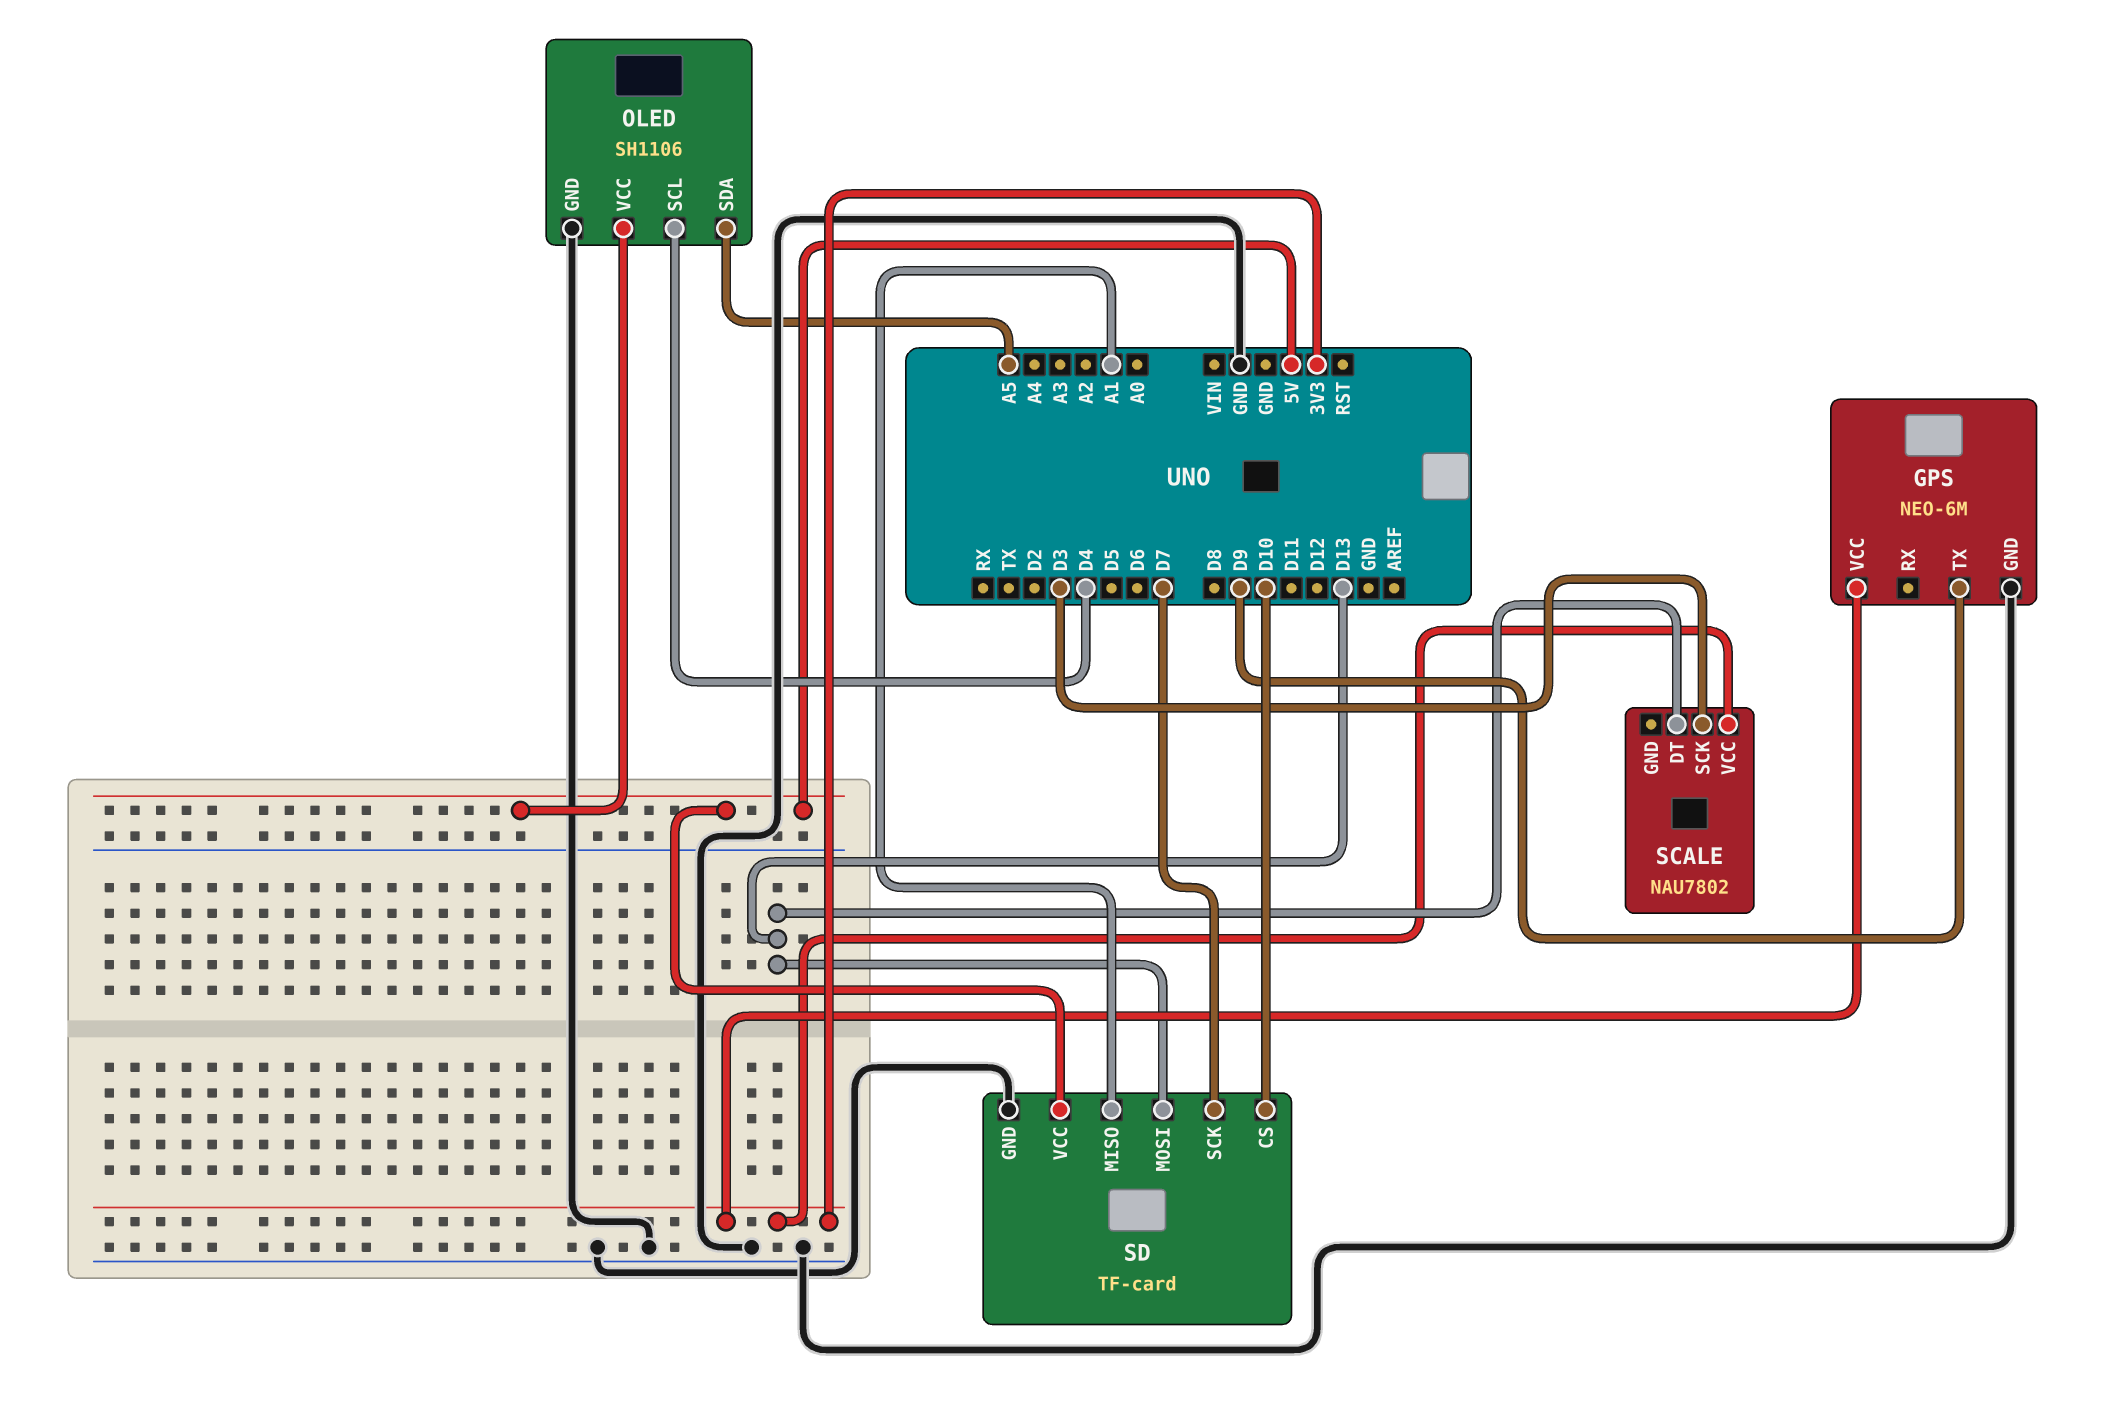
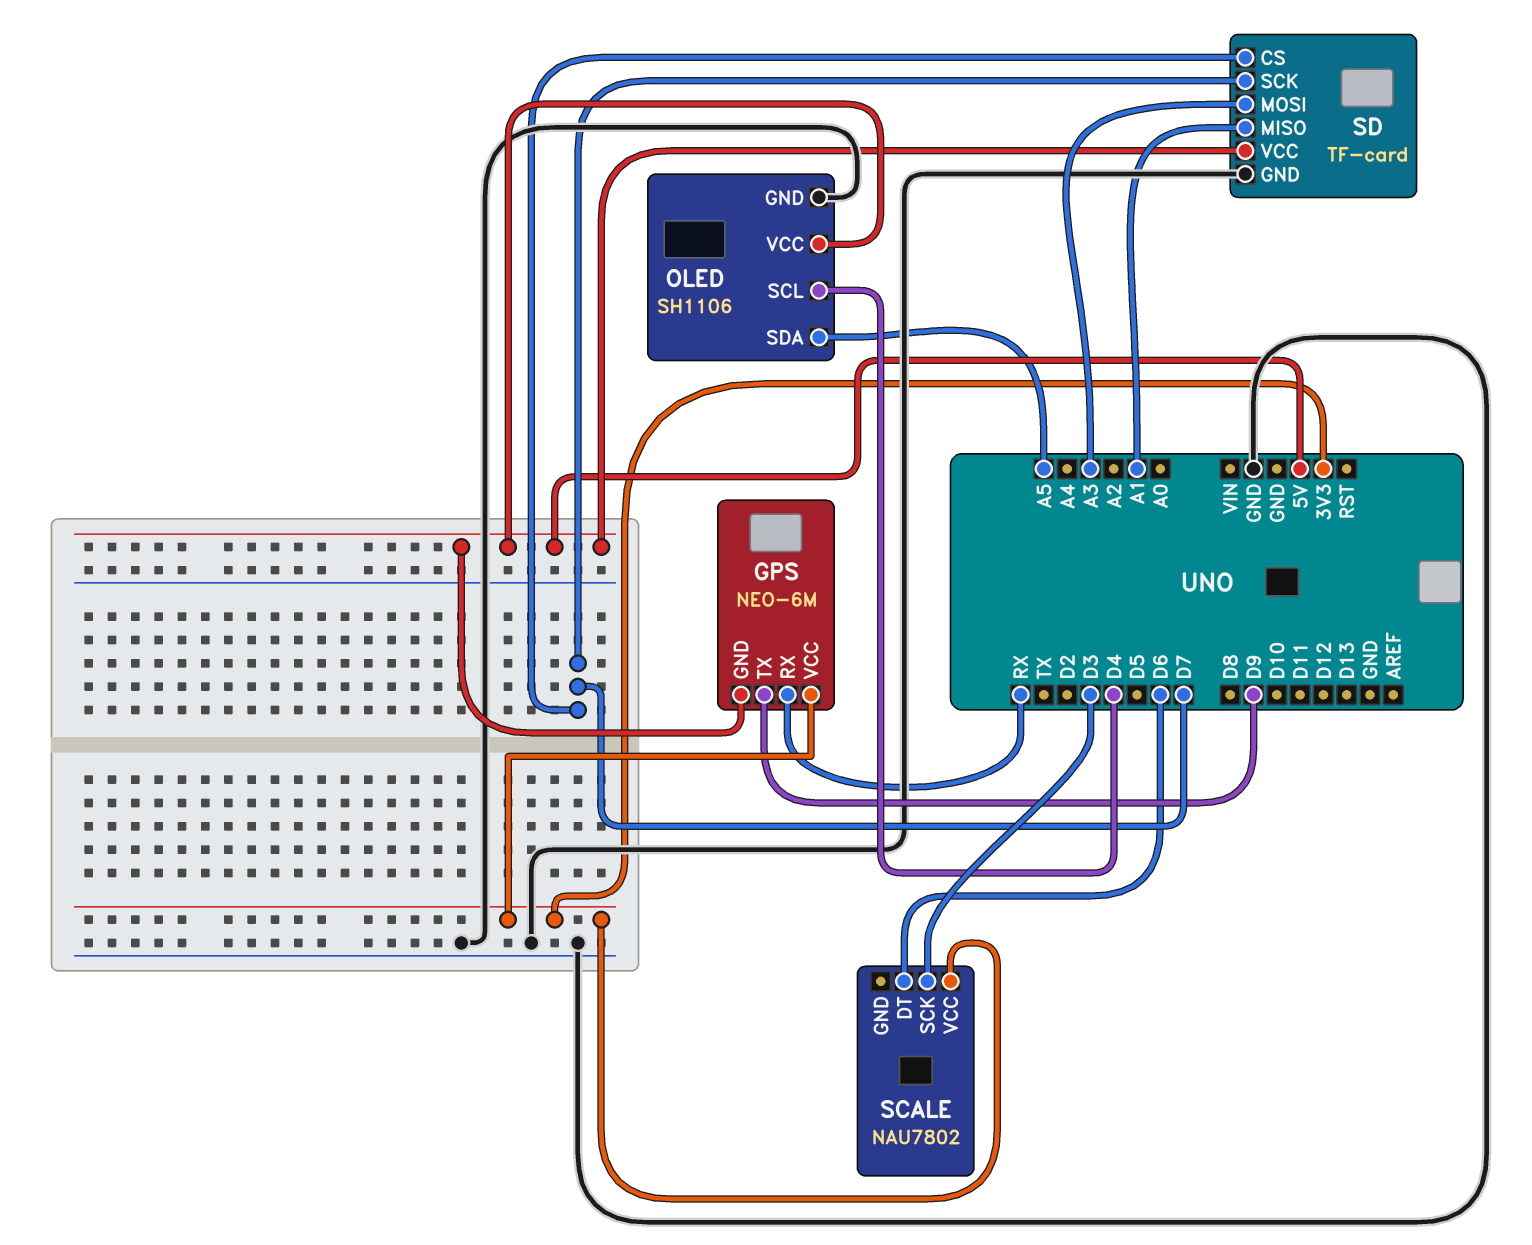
GPS pin GND: GND -> 5V
GPS pin RX: none -> RX
SCALE pin DT: D13 -> D6
SD pin CS: D10 -> D7
SD pin MOSI: D13 -> A3

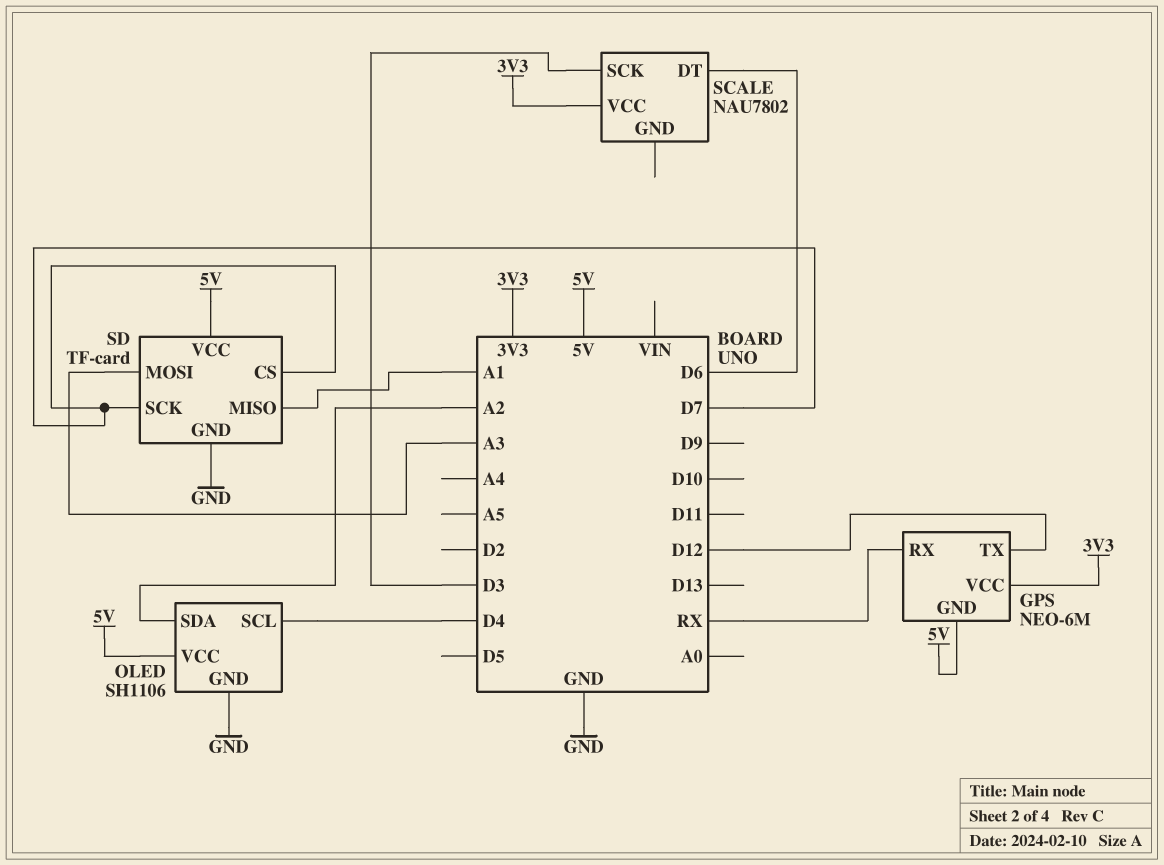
GPS pin TX: D9 -> D12
OLED pin SDA: A5 -> A2

